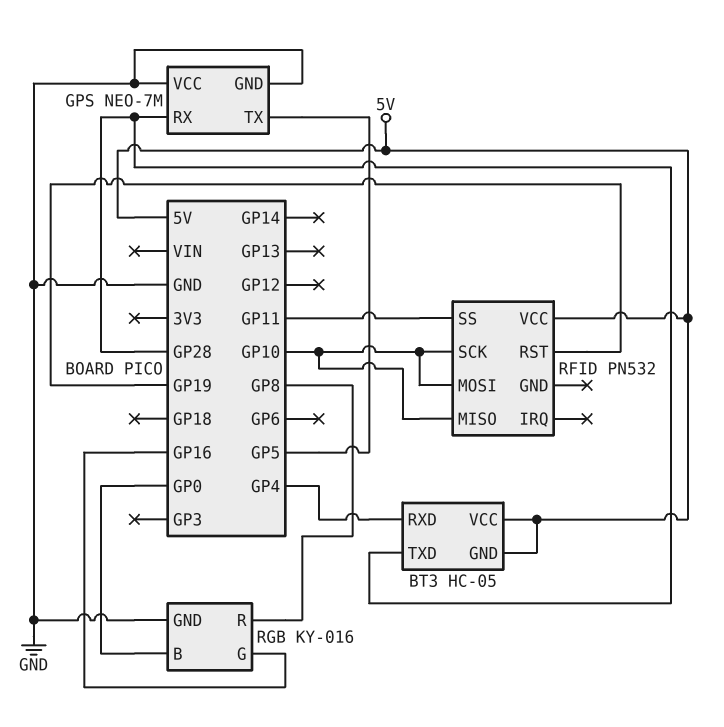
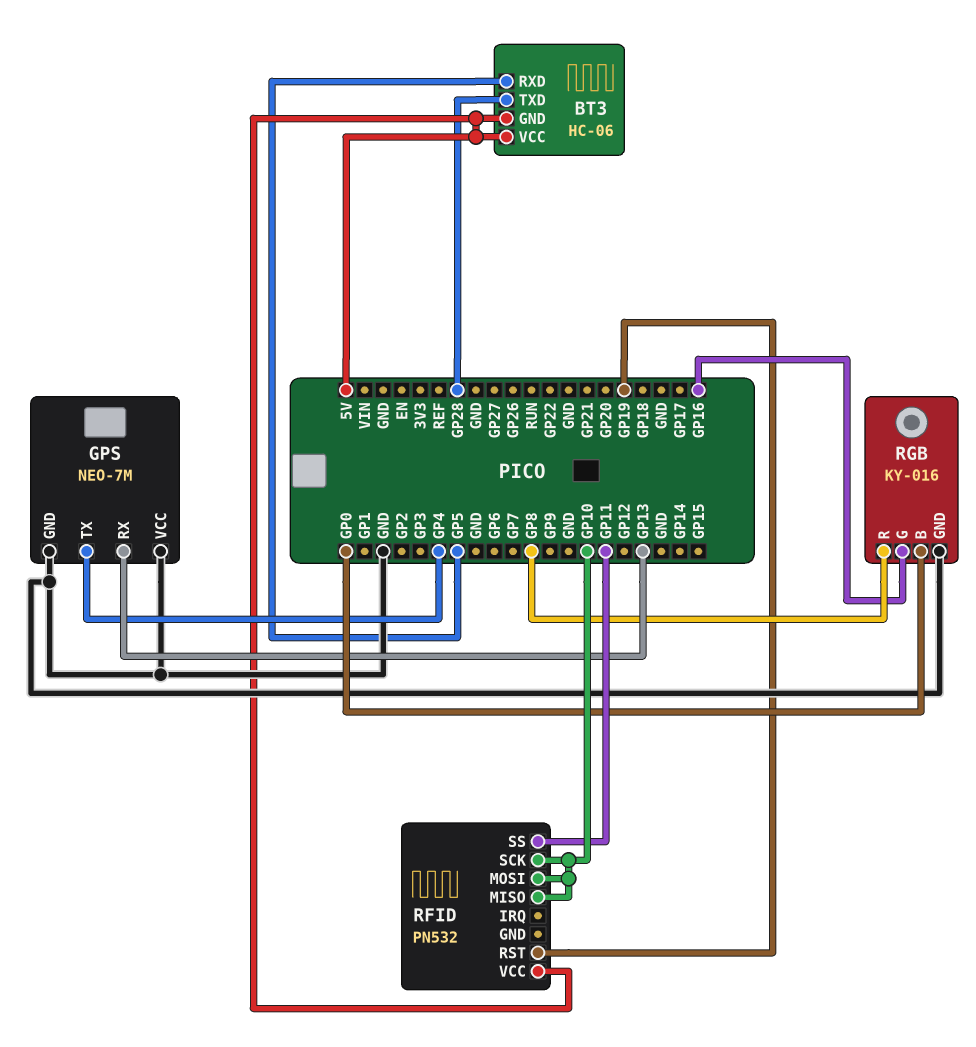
BT3: HC-05 -> HC-06
BT3 pin RXD: GP4 -> GP5
GPS pin RX: GP28 -> GP13
GPS pin TX: GP5 -> GP4

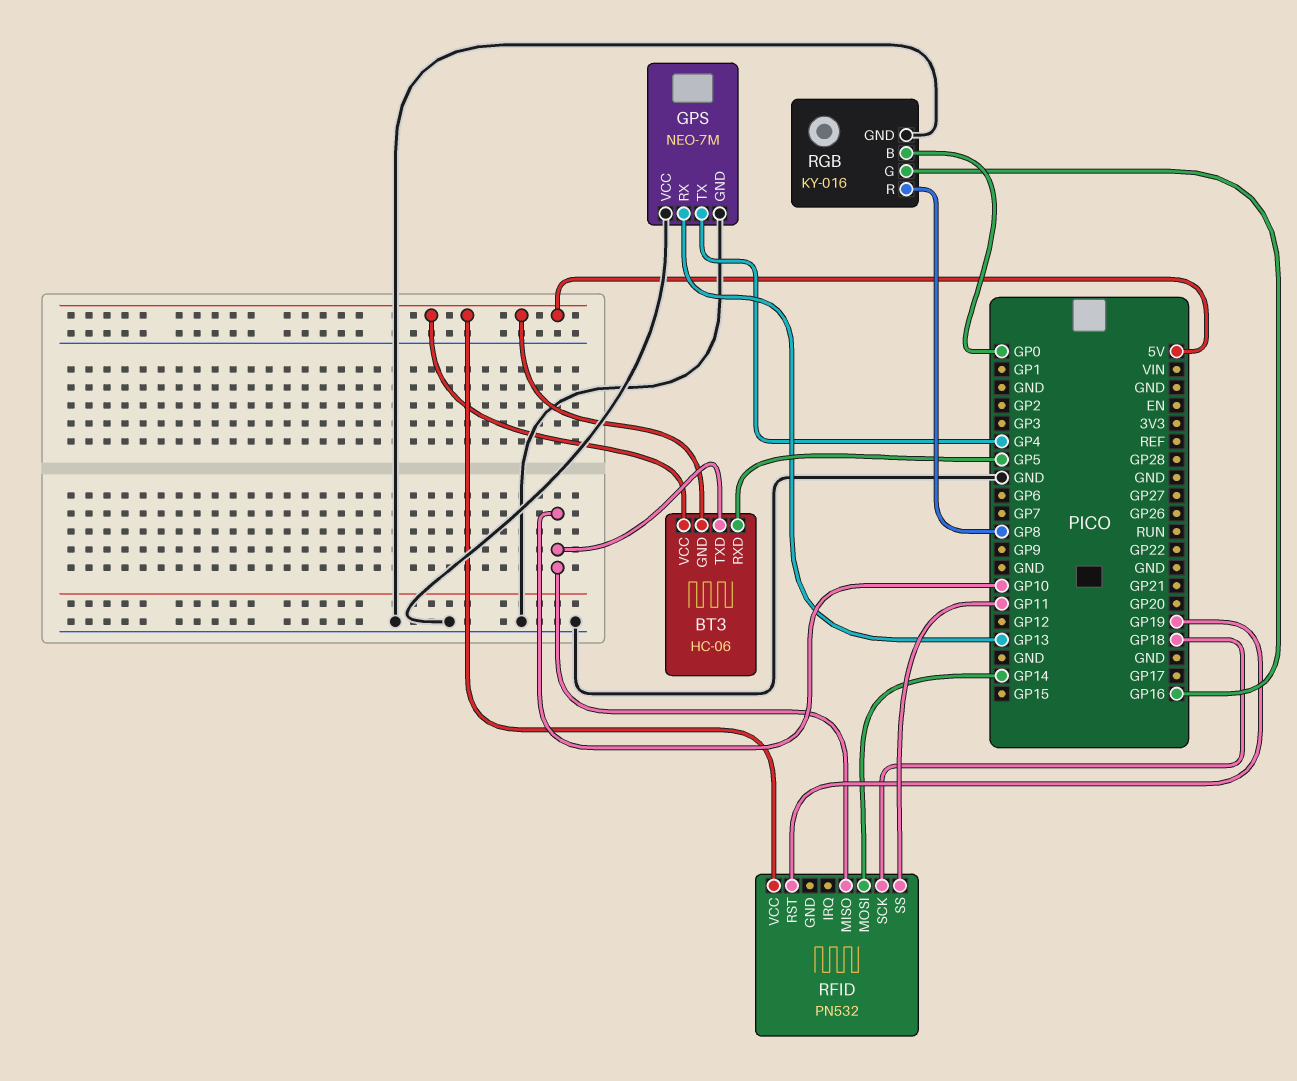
BT3 pin TXD: GP28 -> GP10
RFID pin MOSI: GP10 -> GP14
RFID pin SCK: GP10 -> GP18

